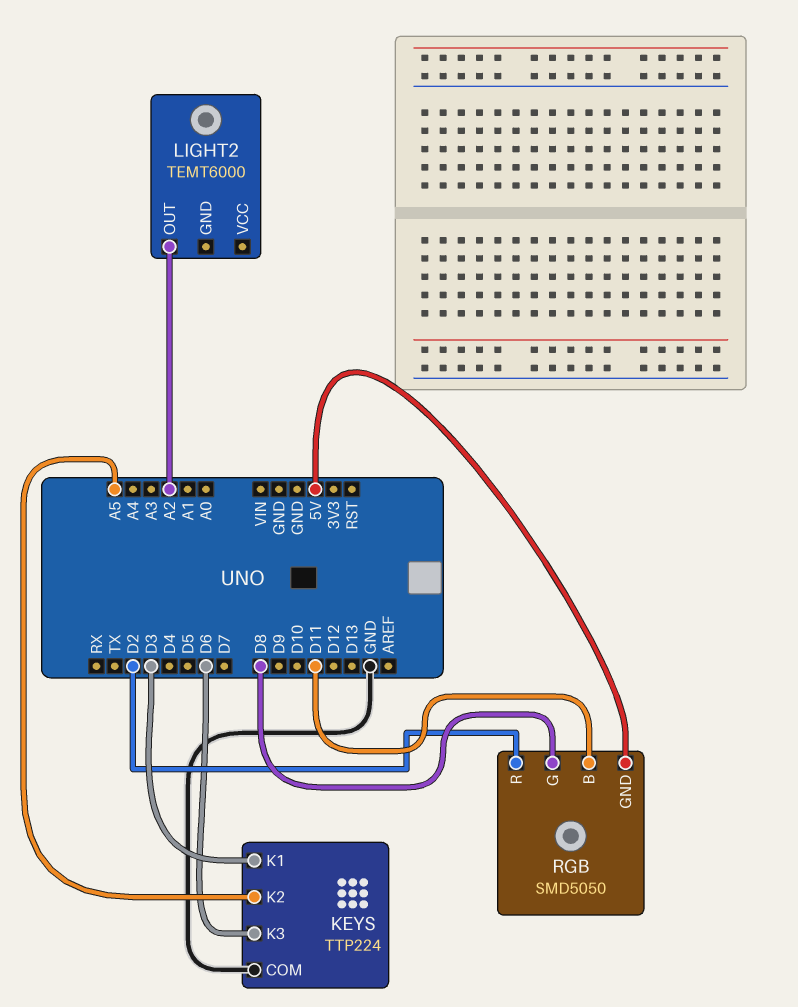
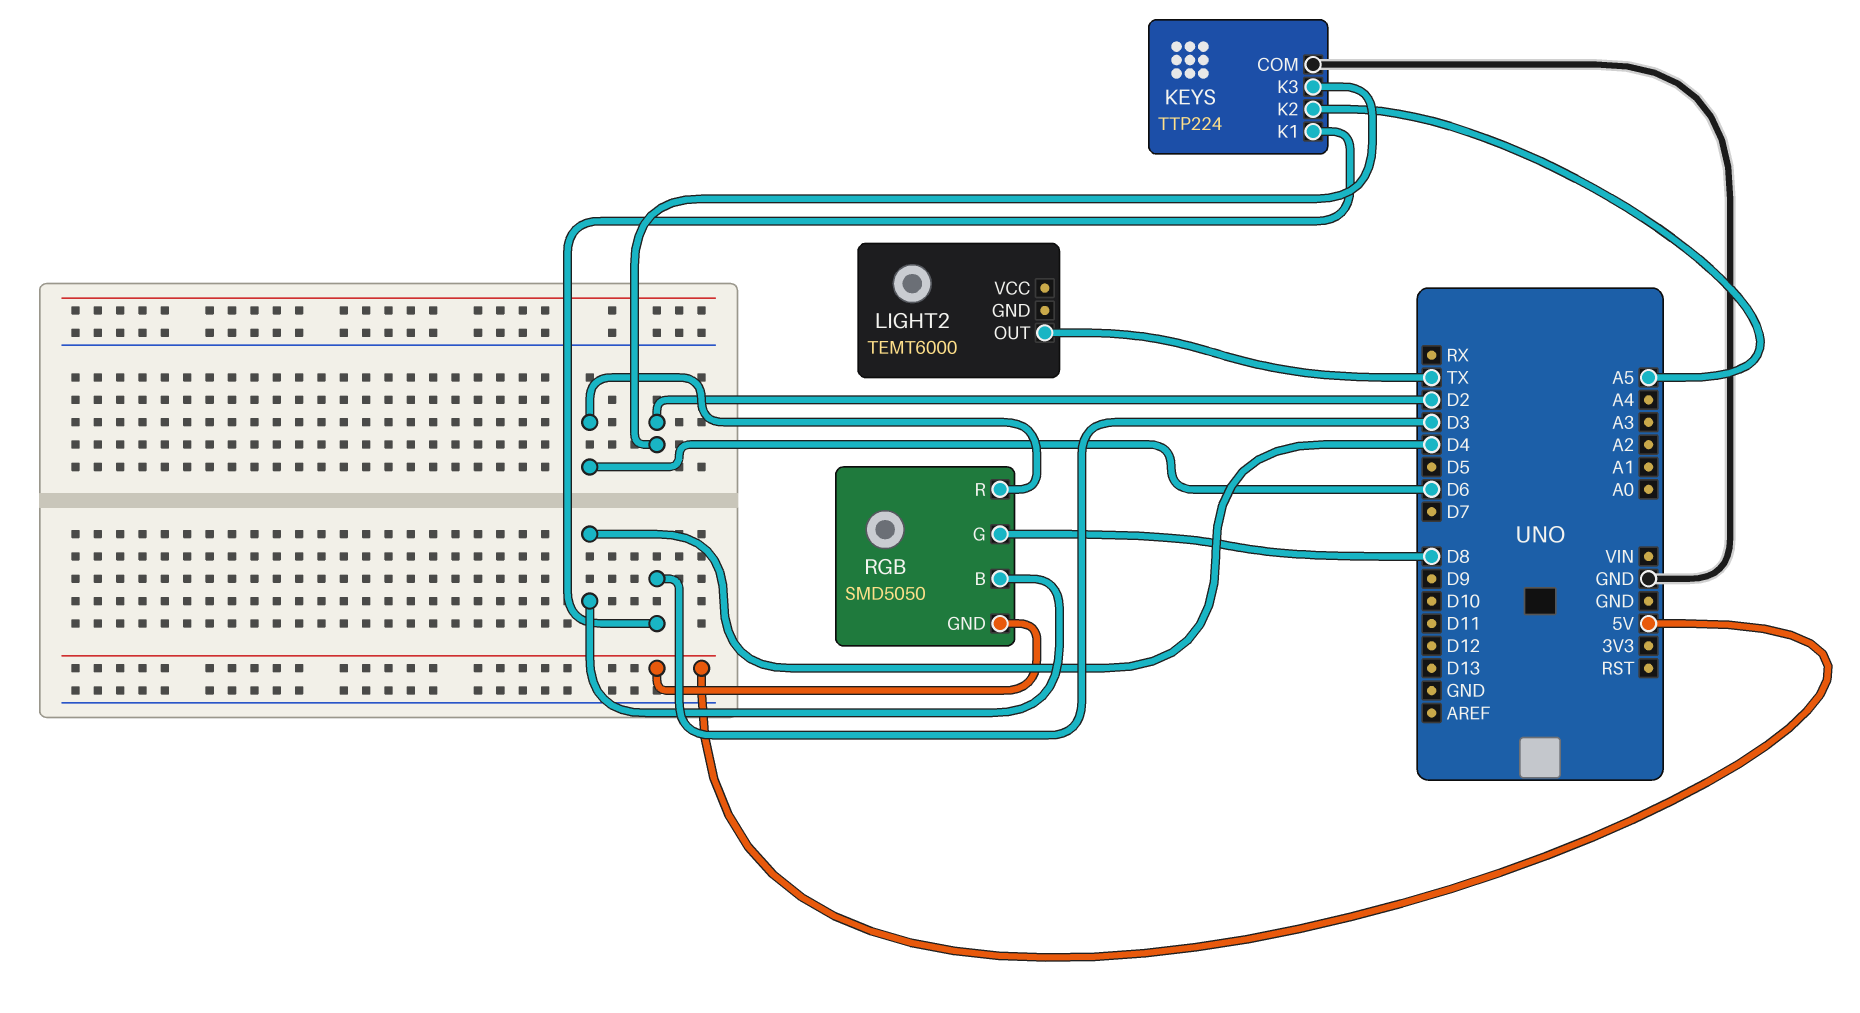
KEYS pin K3: D6 -> D2
LIGHT2 pin OUT: A2 -> TX
RGB pin B: D11 -> D4
RGB pin R: D2 -> D6

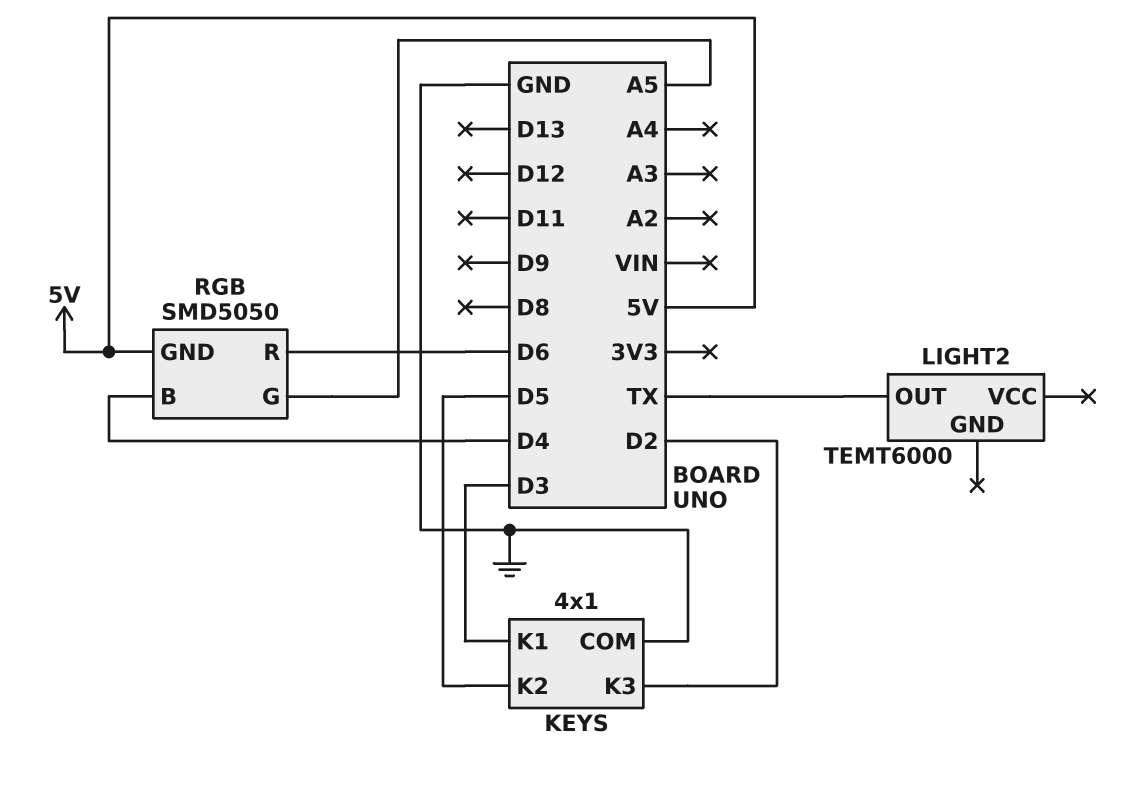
KEYS: TTP224 -> 4x1
KEYS pin K2: A5 -> D5
RGB pin G: D8 -> A5

